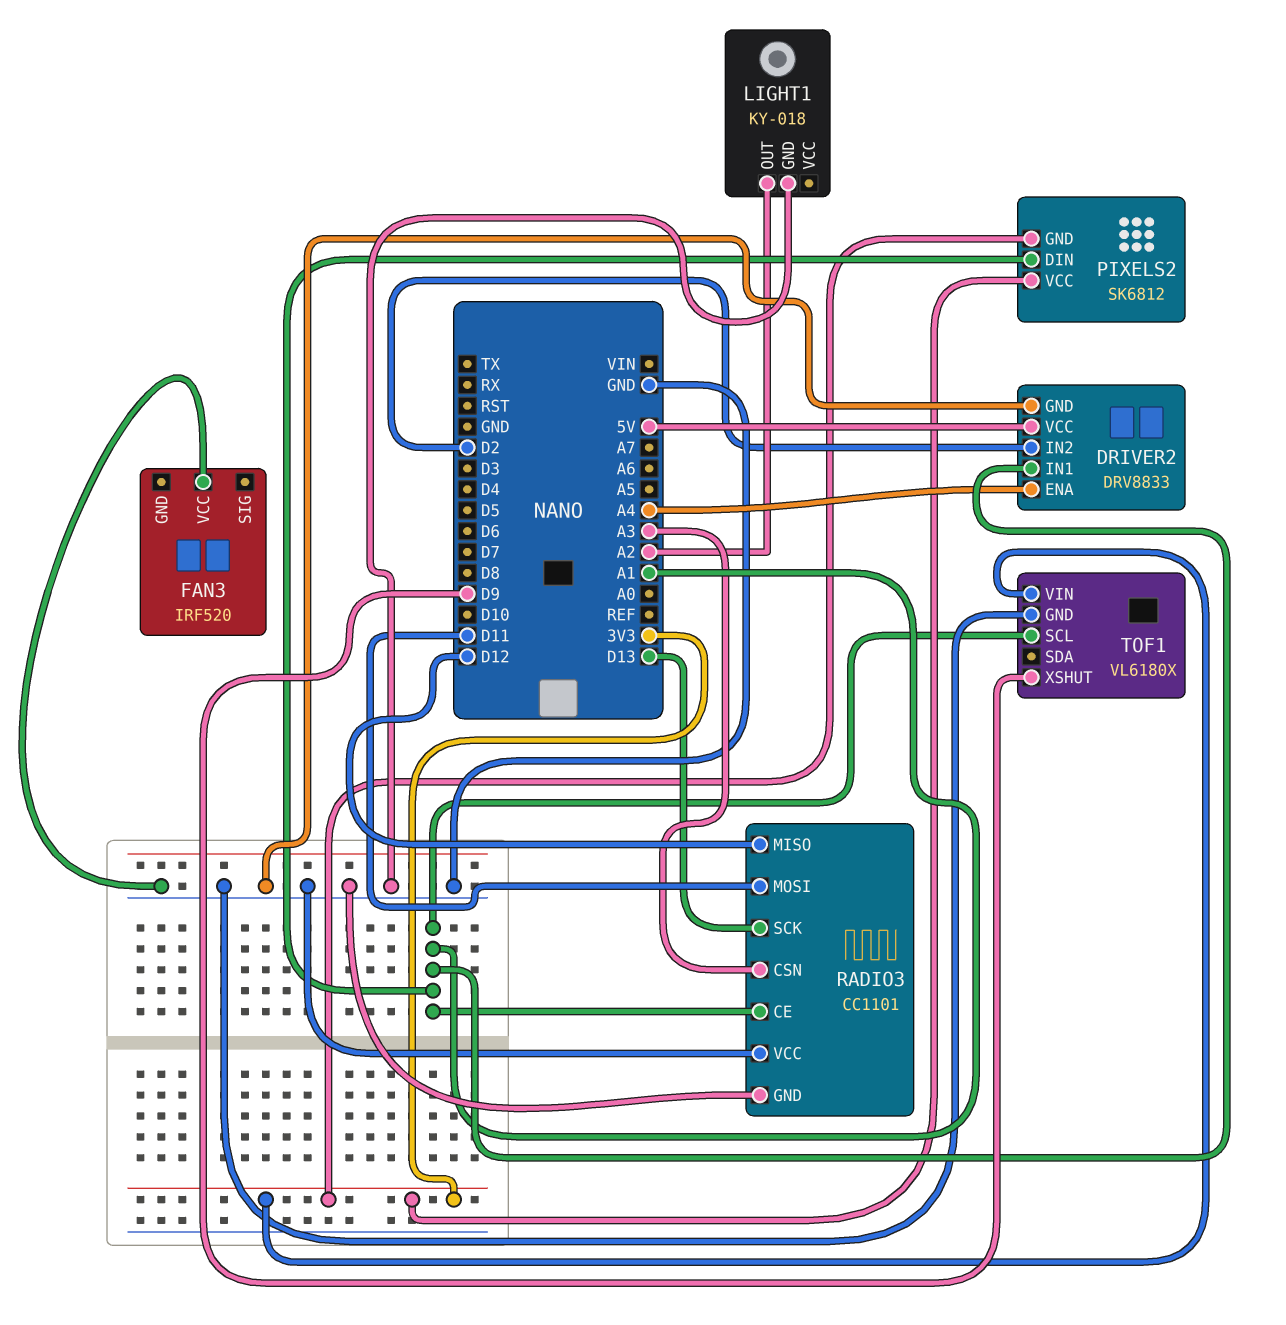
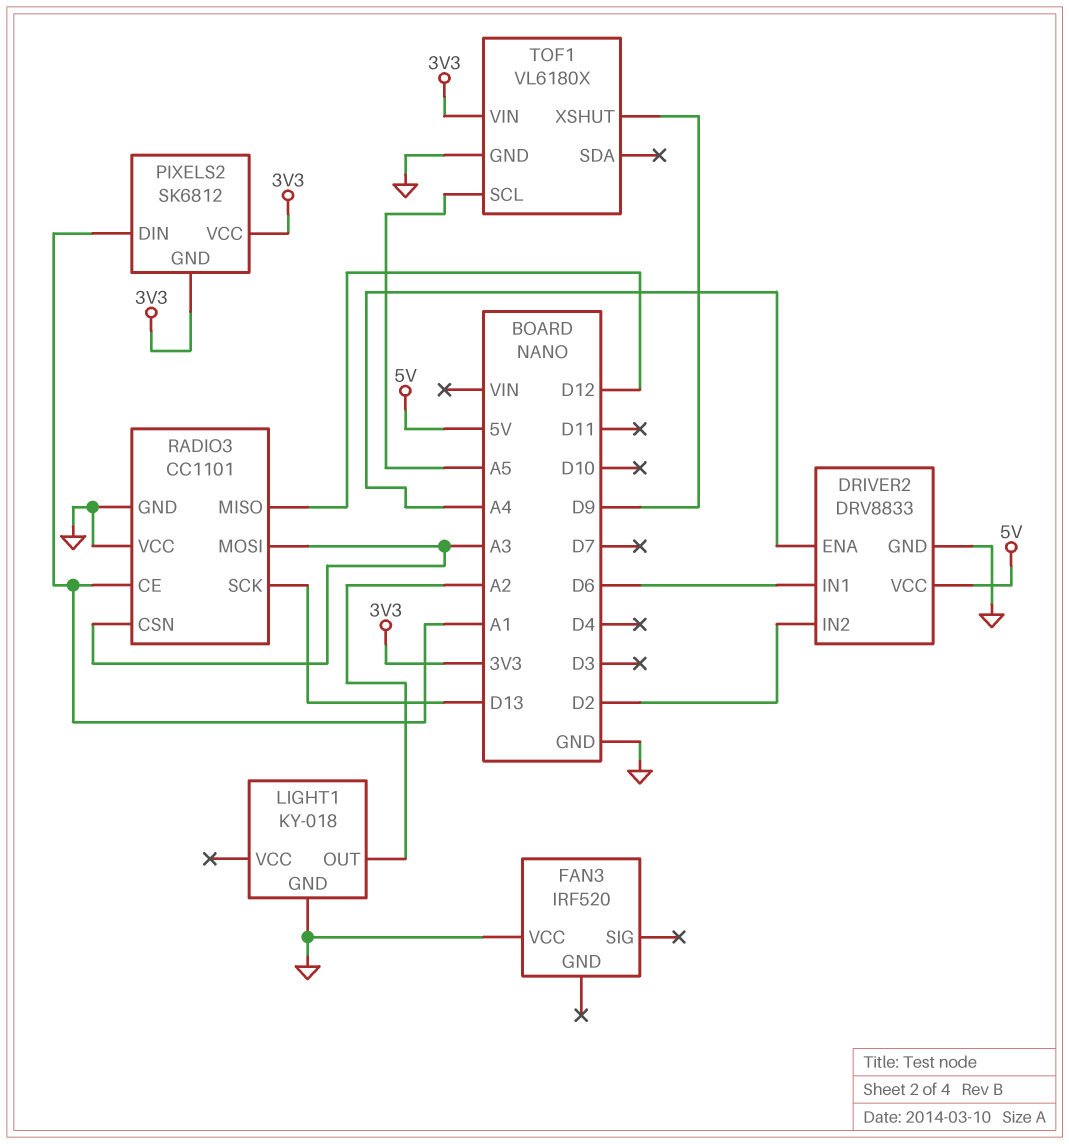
DRIVER2 pin IN1: A1 -> D6
RADIO3 pin MOSI: D11 -> A3
TOF1 pin SCL: A1 -> A5

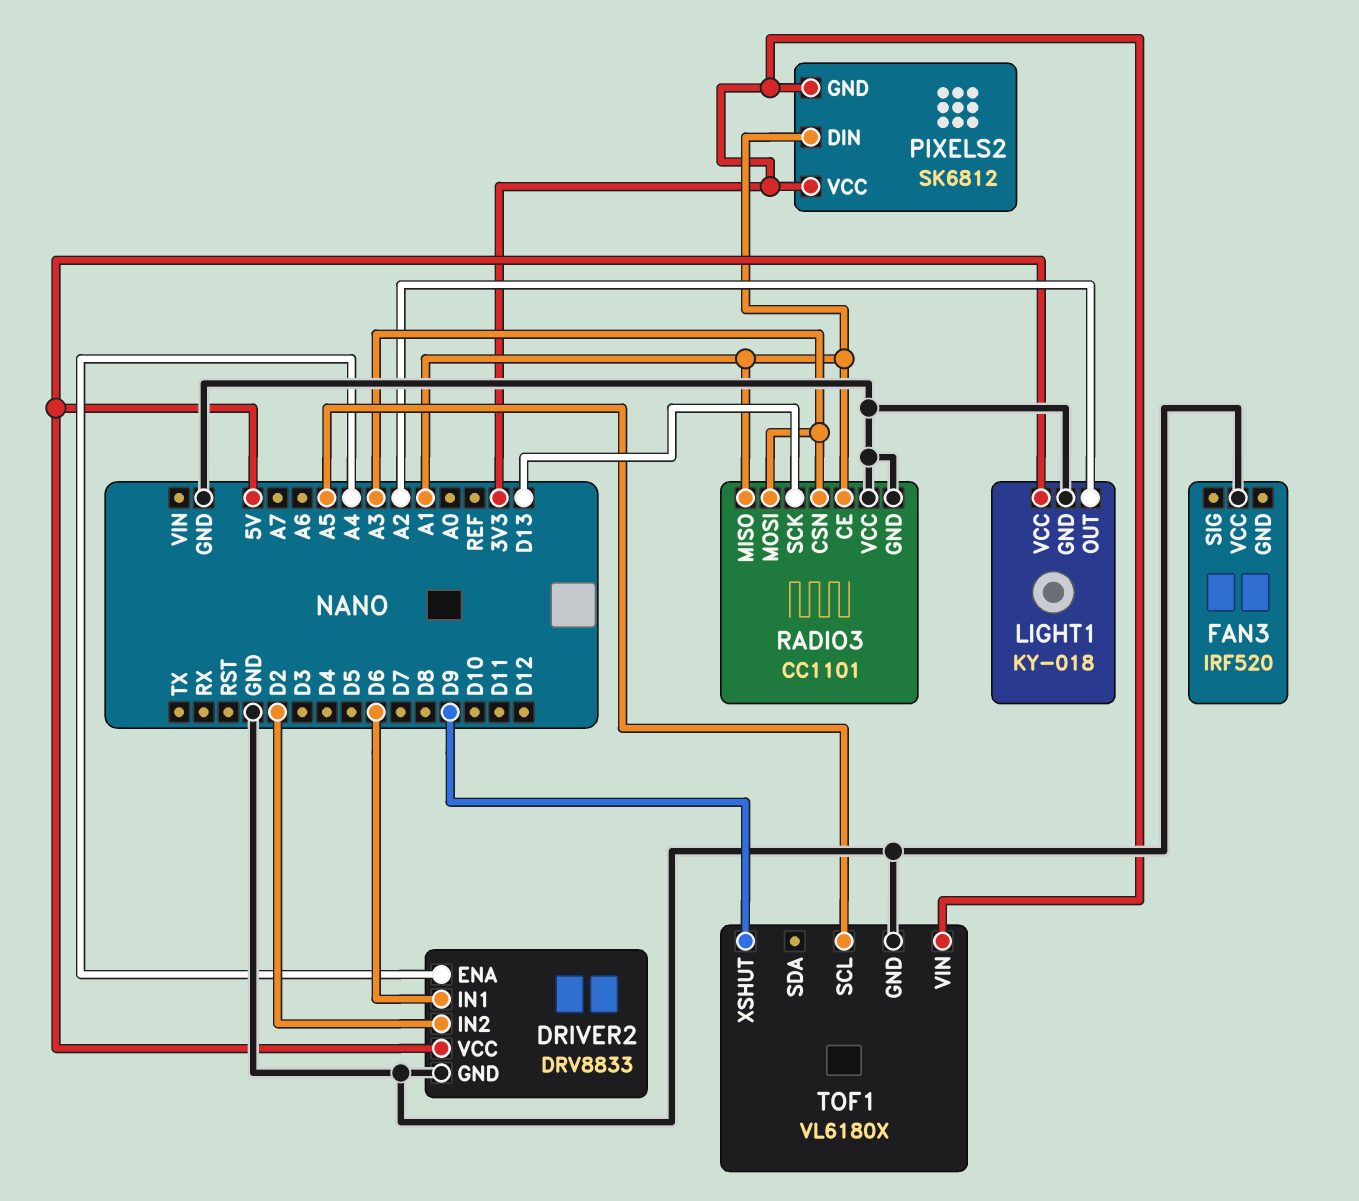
LIGHT1 pin VCC: none -> 5V
RADIO3 pin MISO: D12 -> A1

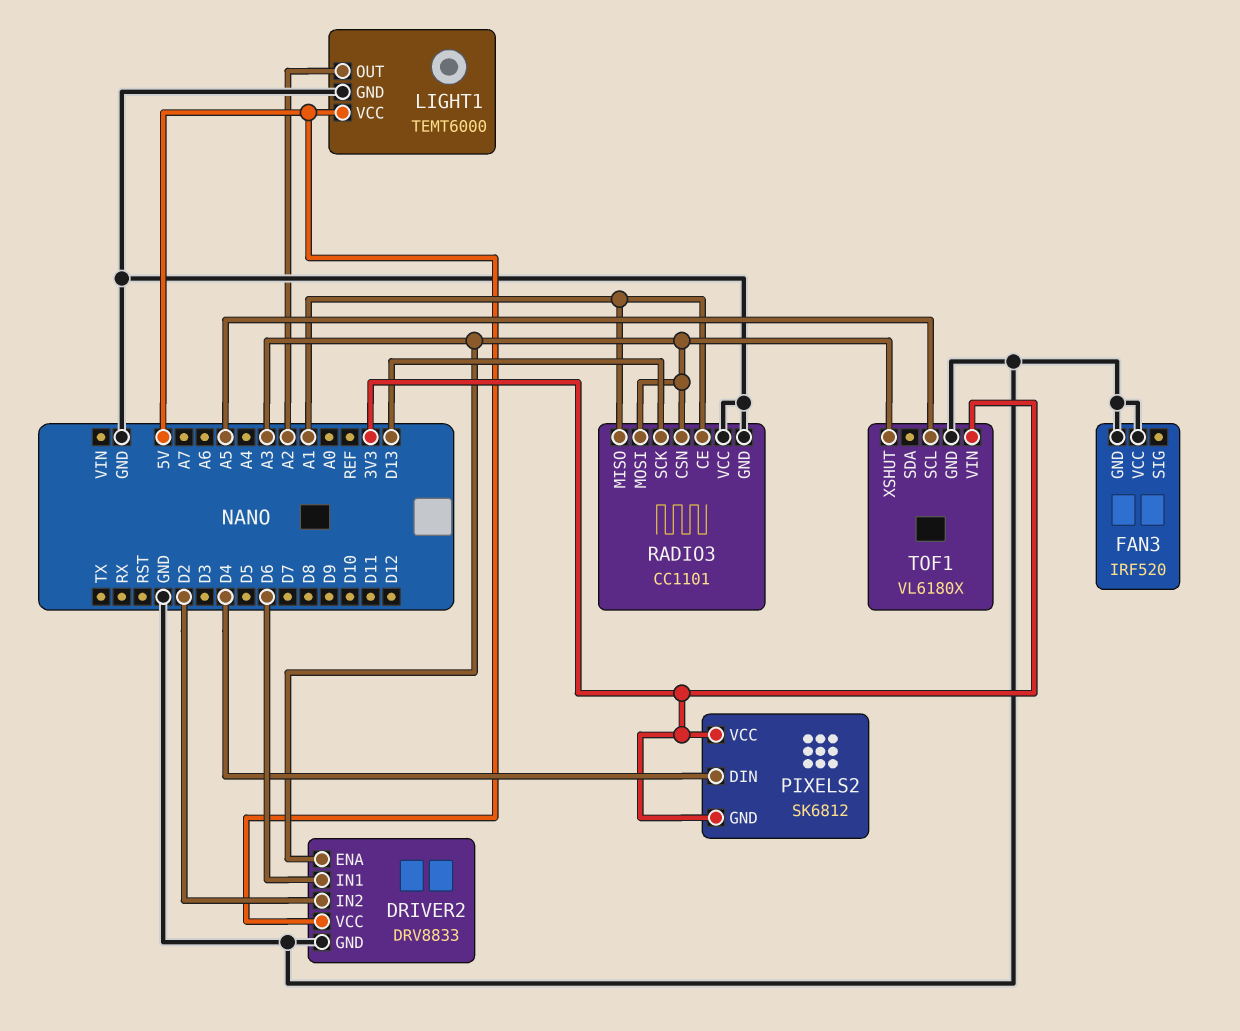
DRIVER2 pin ENA: A4 -> A3
FAN3 pin GND: none -> GND
LIGHT1: KY-018 -> TEMT6000
PIXELS2 pin DIN: A1 -> D4
TOF1 pin XSHUT: D9 -> A3

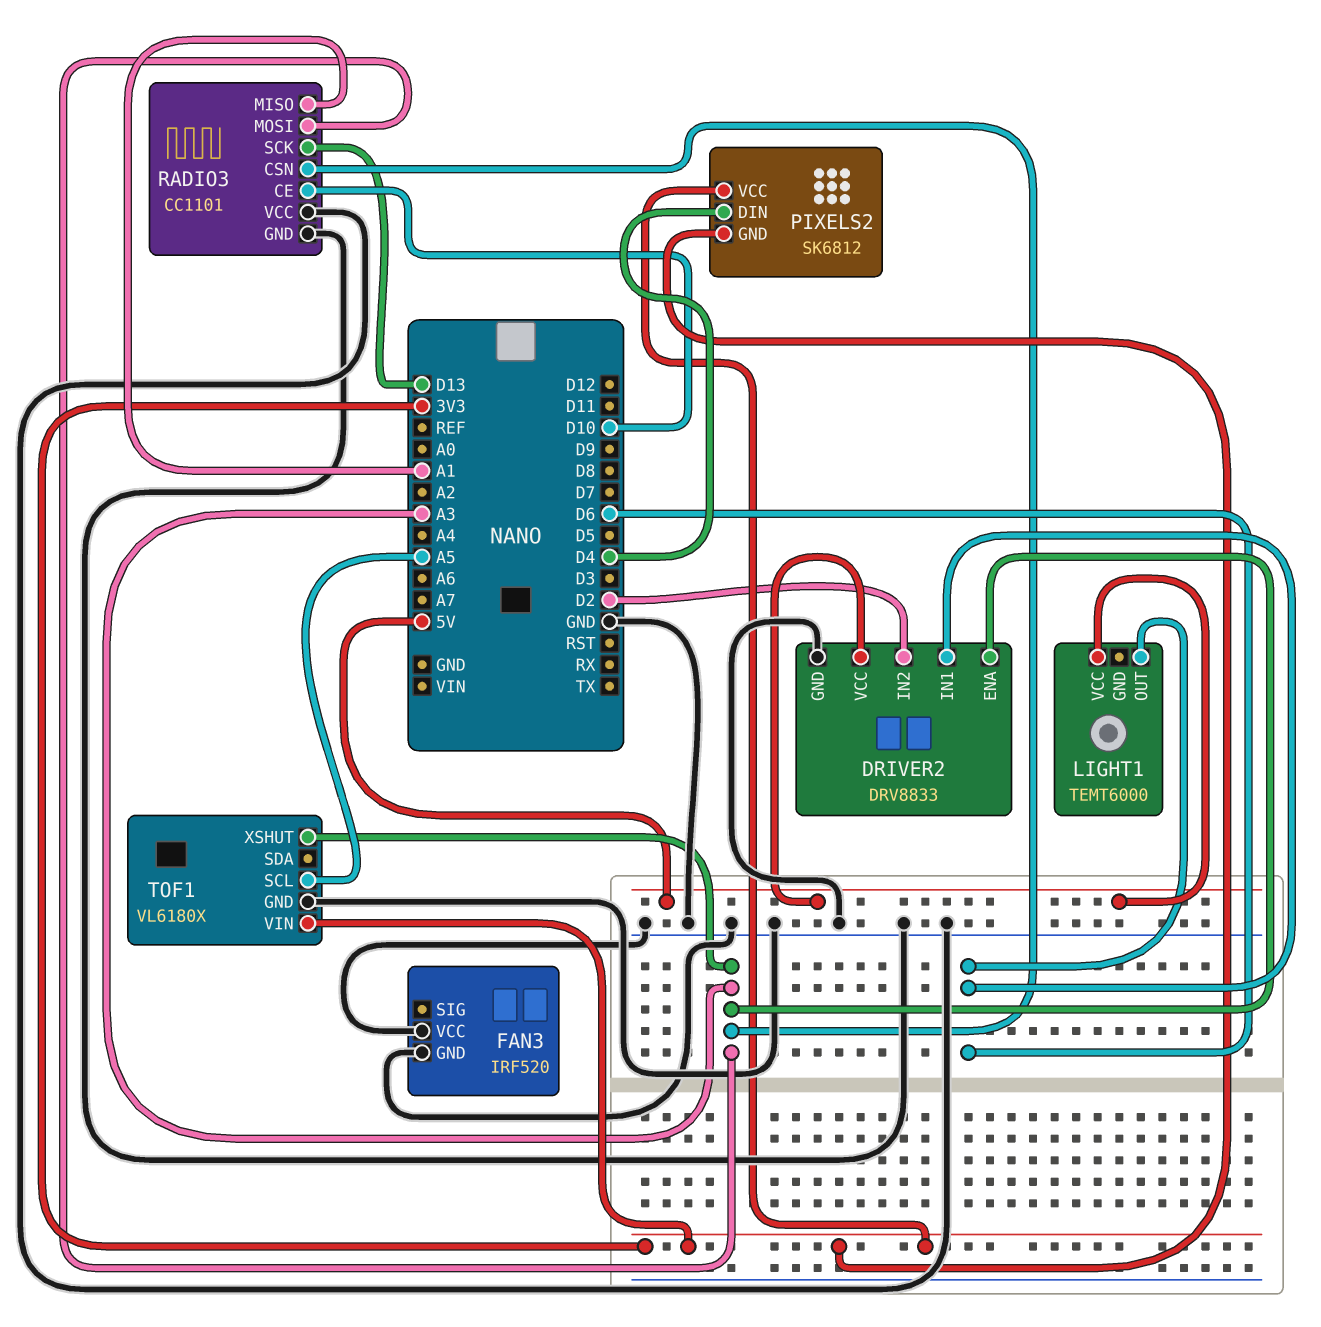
LIGHT1 pin GND: GND -> none
LIGHT1 pin OUT: A2 -> D6
RADIO3 pin CE: A1 -> D10

